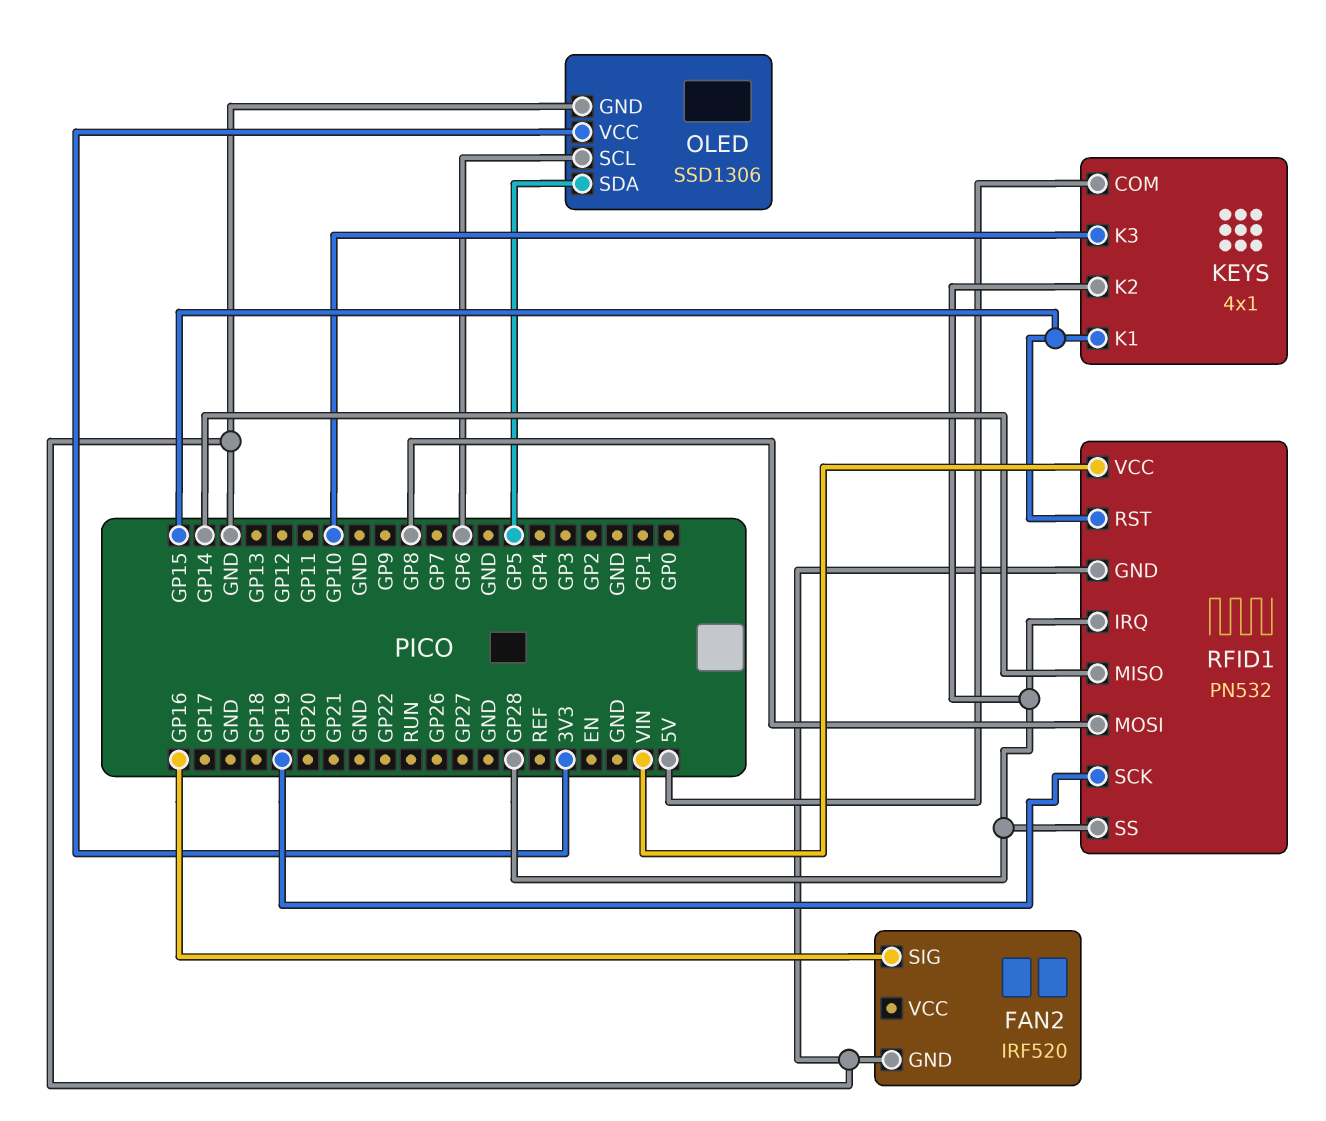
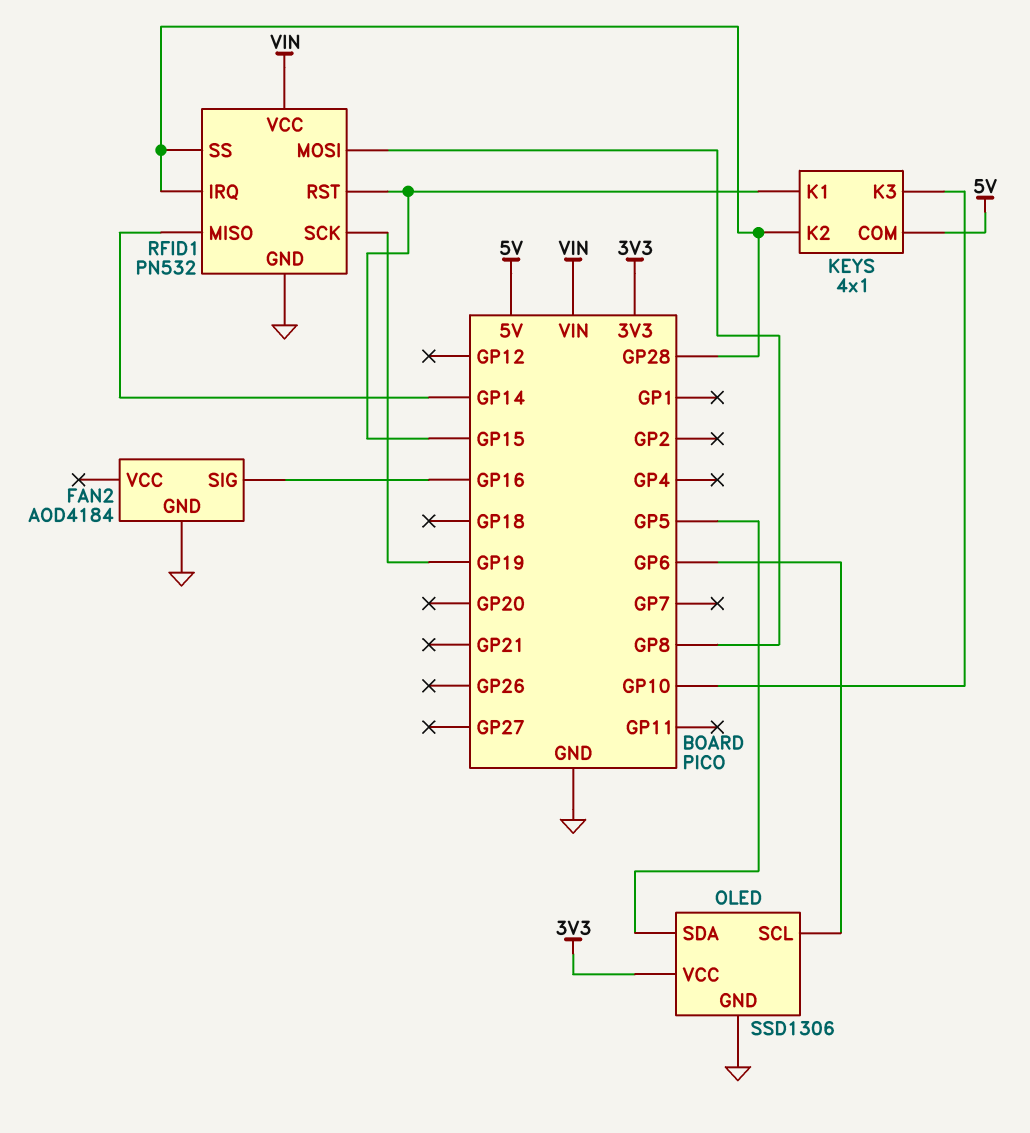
FAN2: IRF520 -> AOD4184

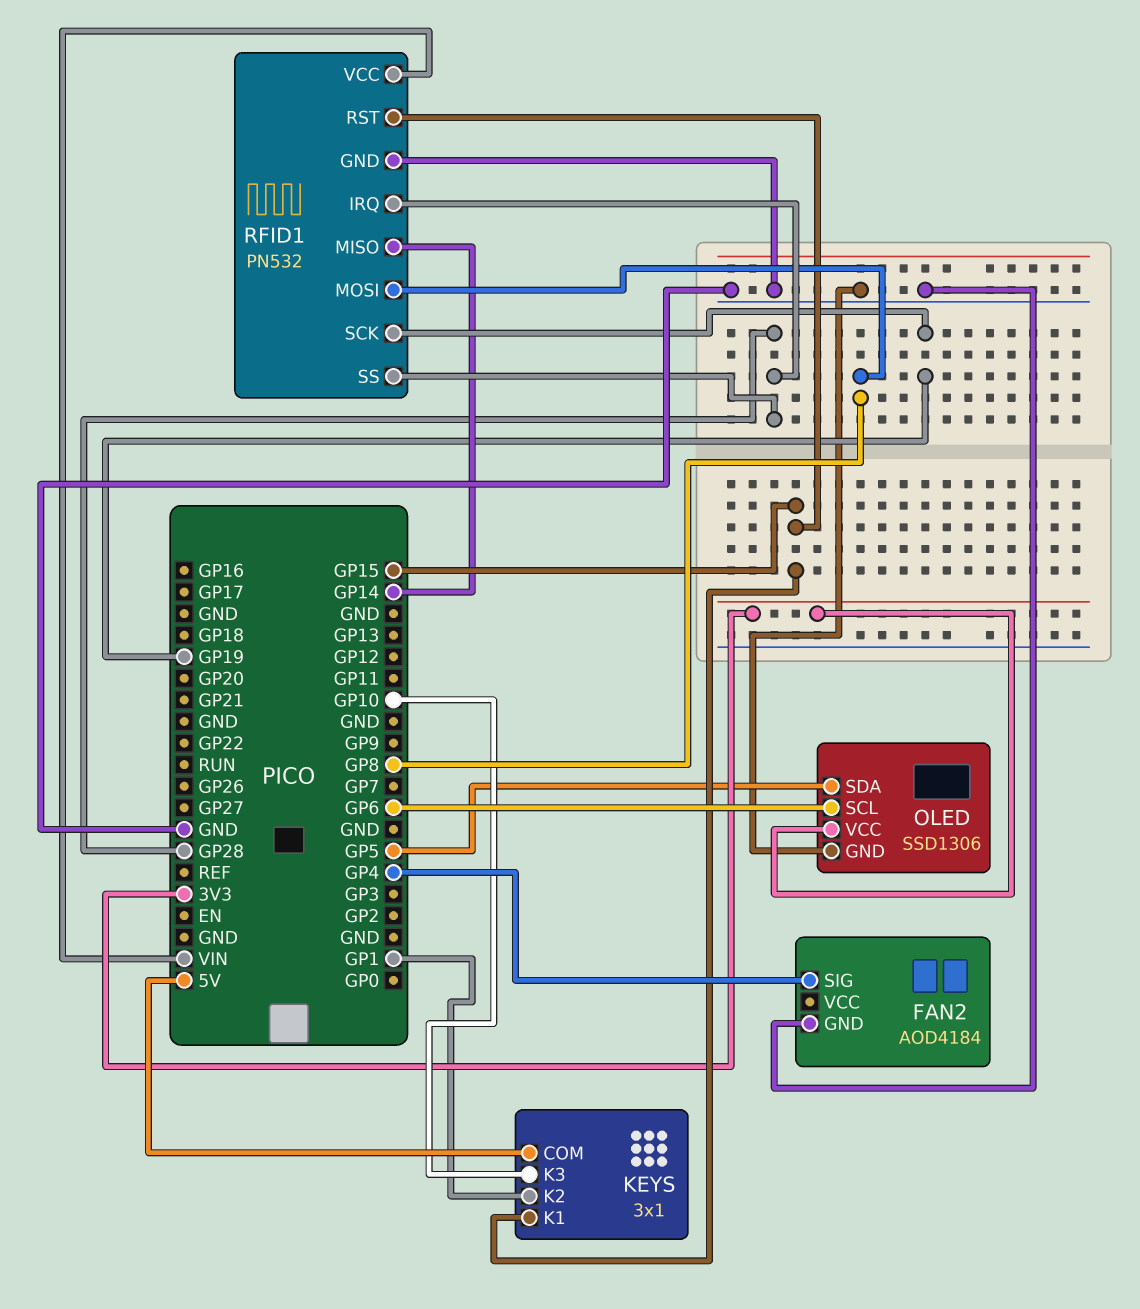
FAN2 pin SIG: GP16 -> GP4
KEYS: 4x1 -> 3x1
KEYS pin K2: GP28 -> GP1

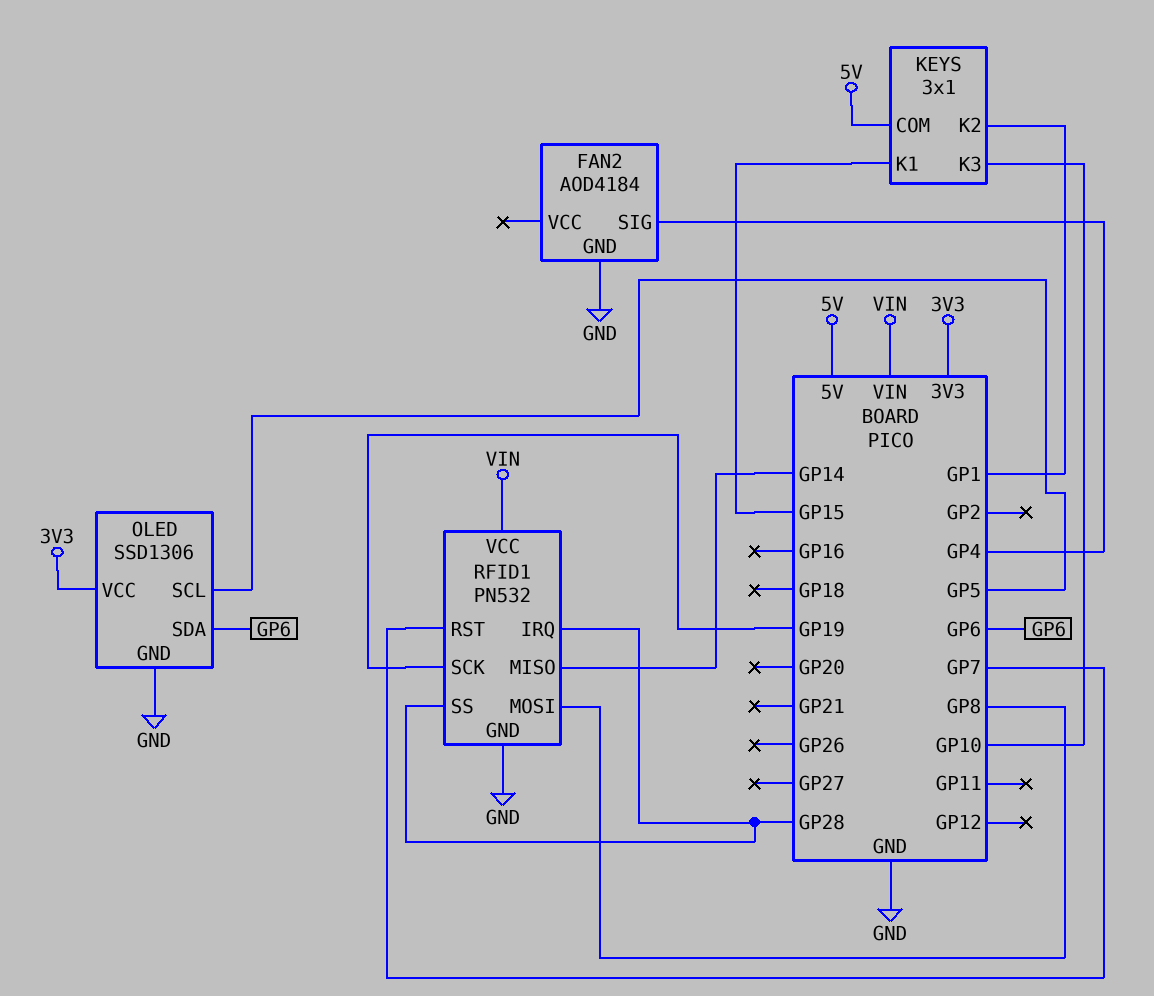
OLED pin SCL: GP6 -> GP5
OLED pin SDA: GP5 -> GP6
RFID1 pin RST: GP15 -> GP7

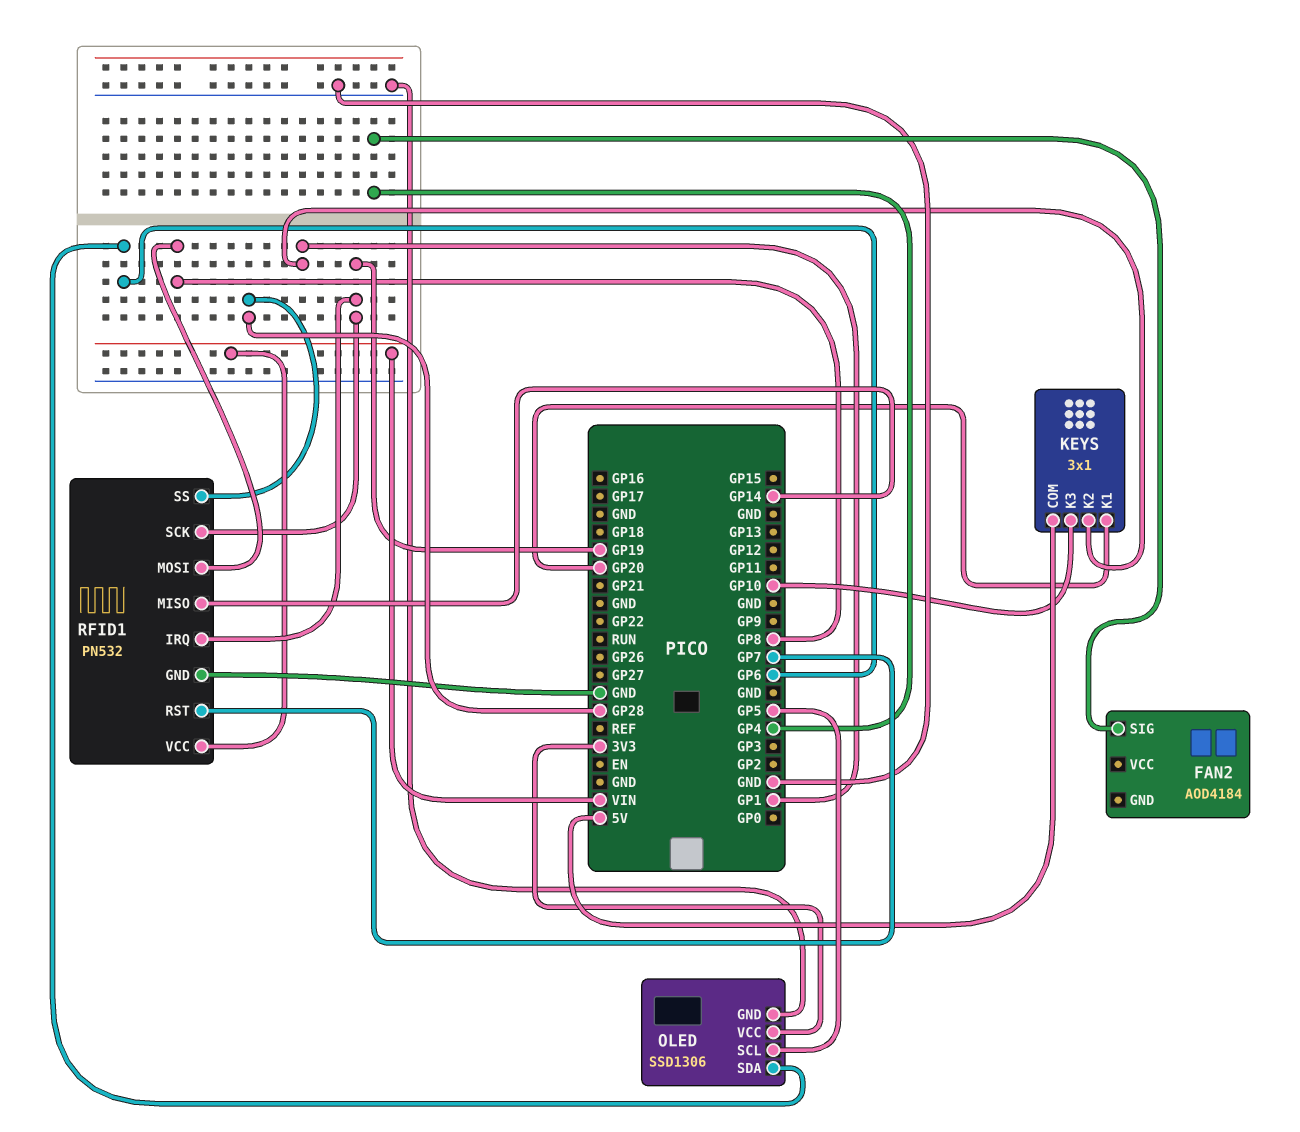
FAN2 pin GND: GND -> none
KEYS pin K1: GP15 -> GP20
RFID1 pin IRQ: GP28 -> GP19

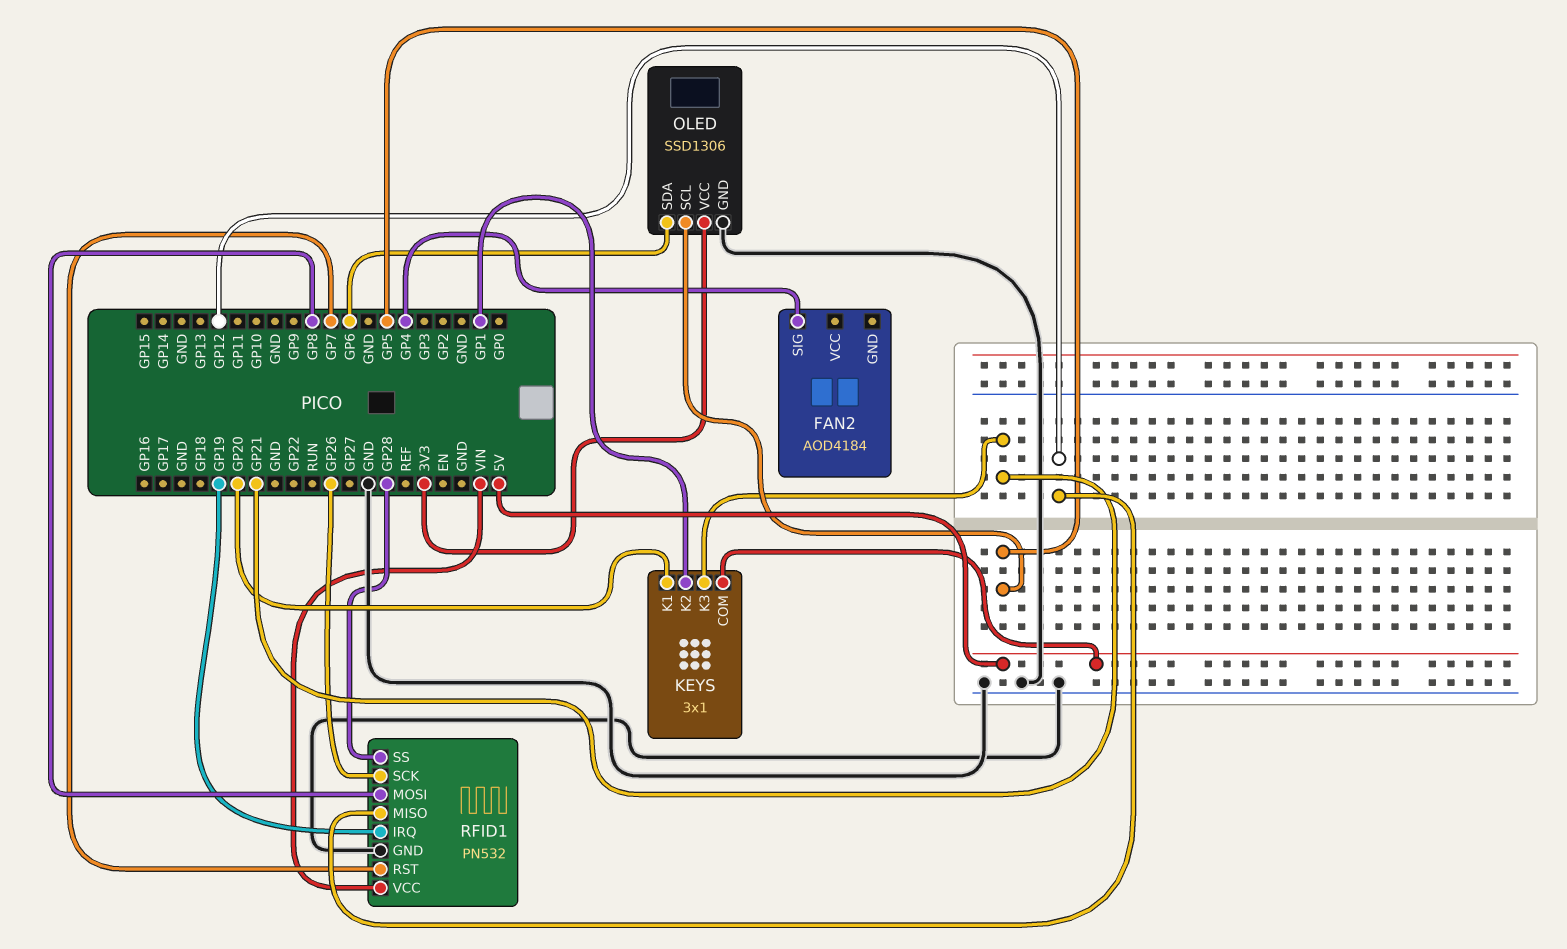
KEYS pin K3: GP10 -> GP21
RFID1 pin MISO: GP14 -> GP12
RFID1 pin SCK: GP19 -> GP26

